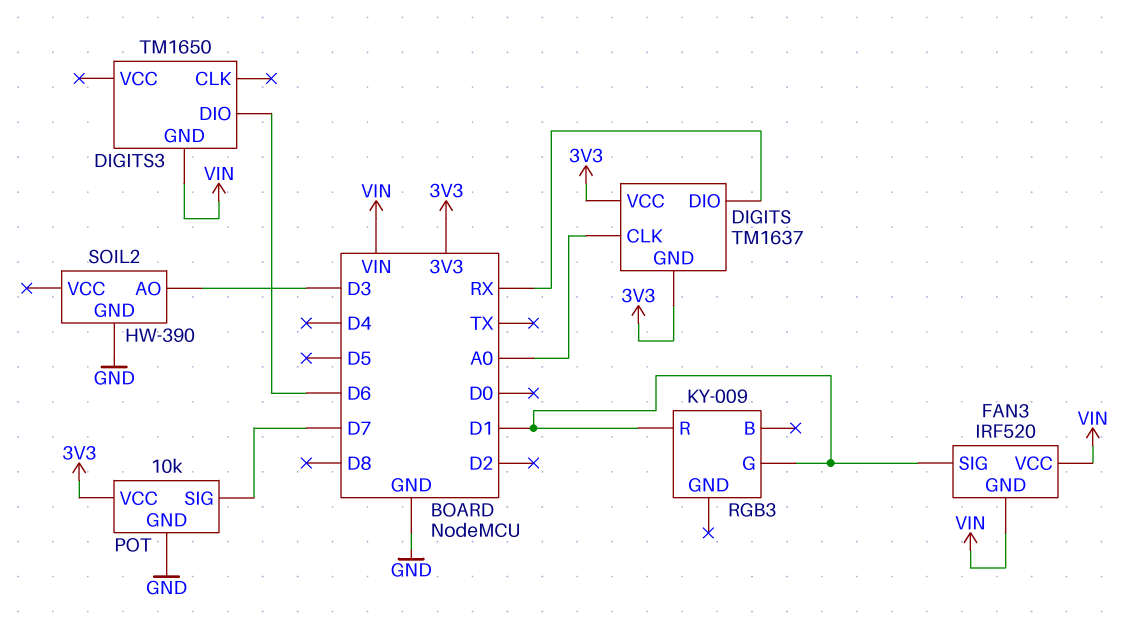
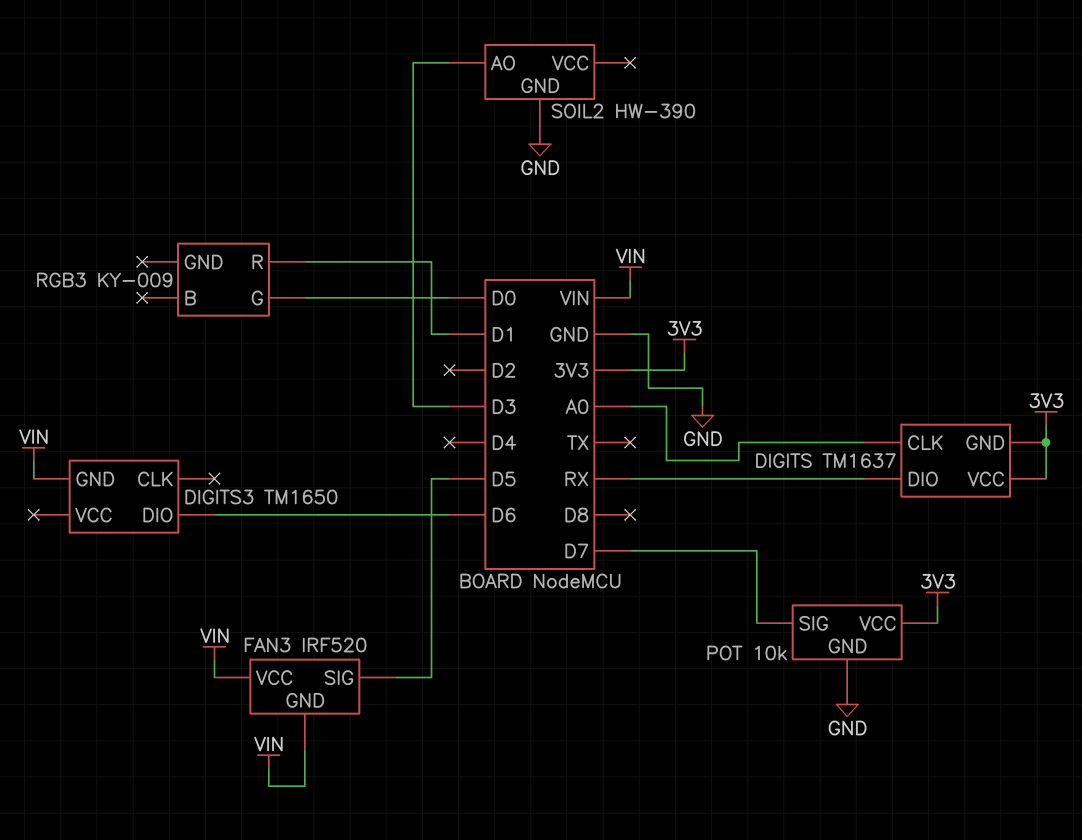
FAN3 pin SIG: D1 -> D5
RGB3 pin G: D1 -> D0

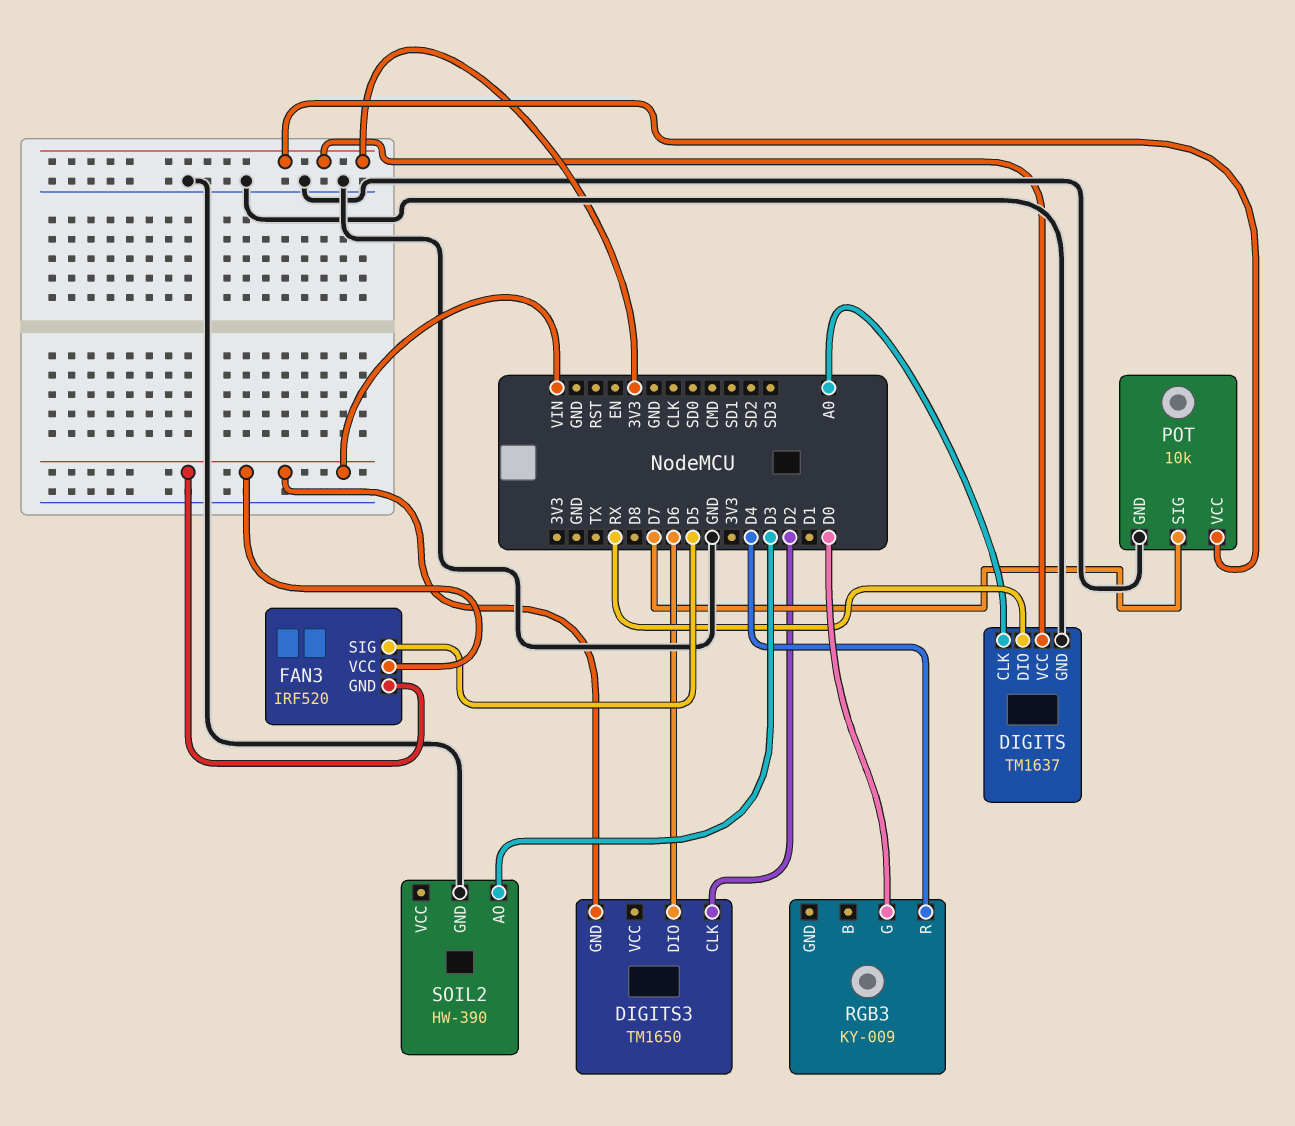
DIGITS pin GND: 3V3 -> GND
DIGITS3 pin CLK: none -> D2
RGB3 pin R: D1 -> D4

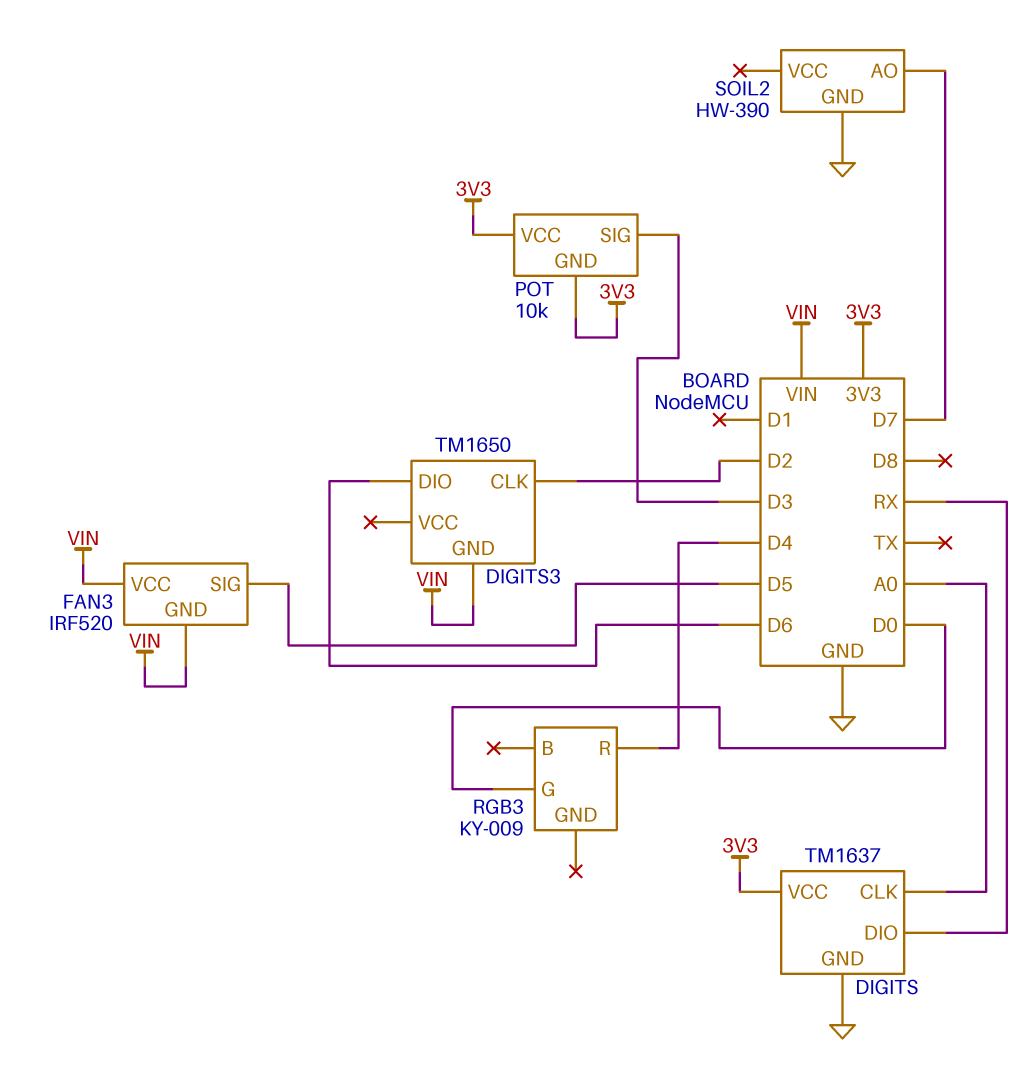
POT pin GND: GND -> 3V3
POT pin SIG: D7 -> D3
SOIL2 pin AO: D3 -> D7

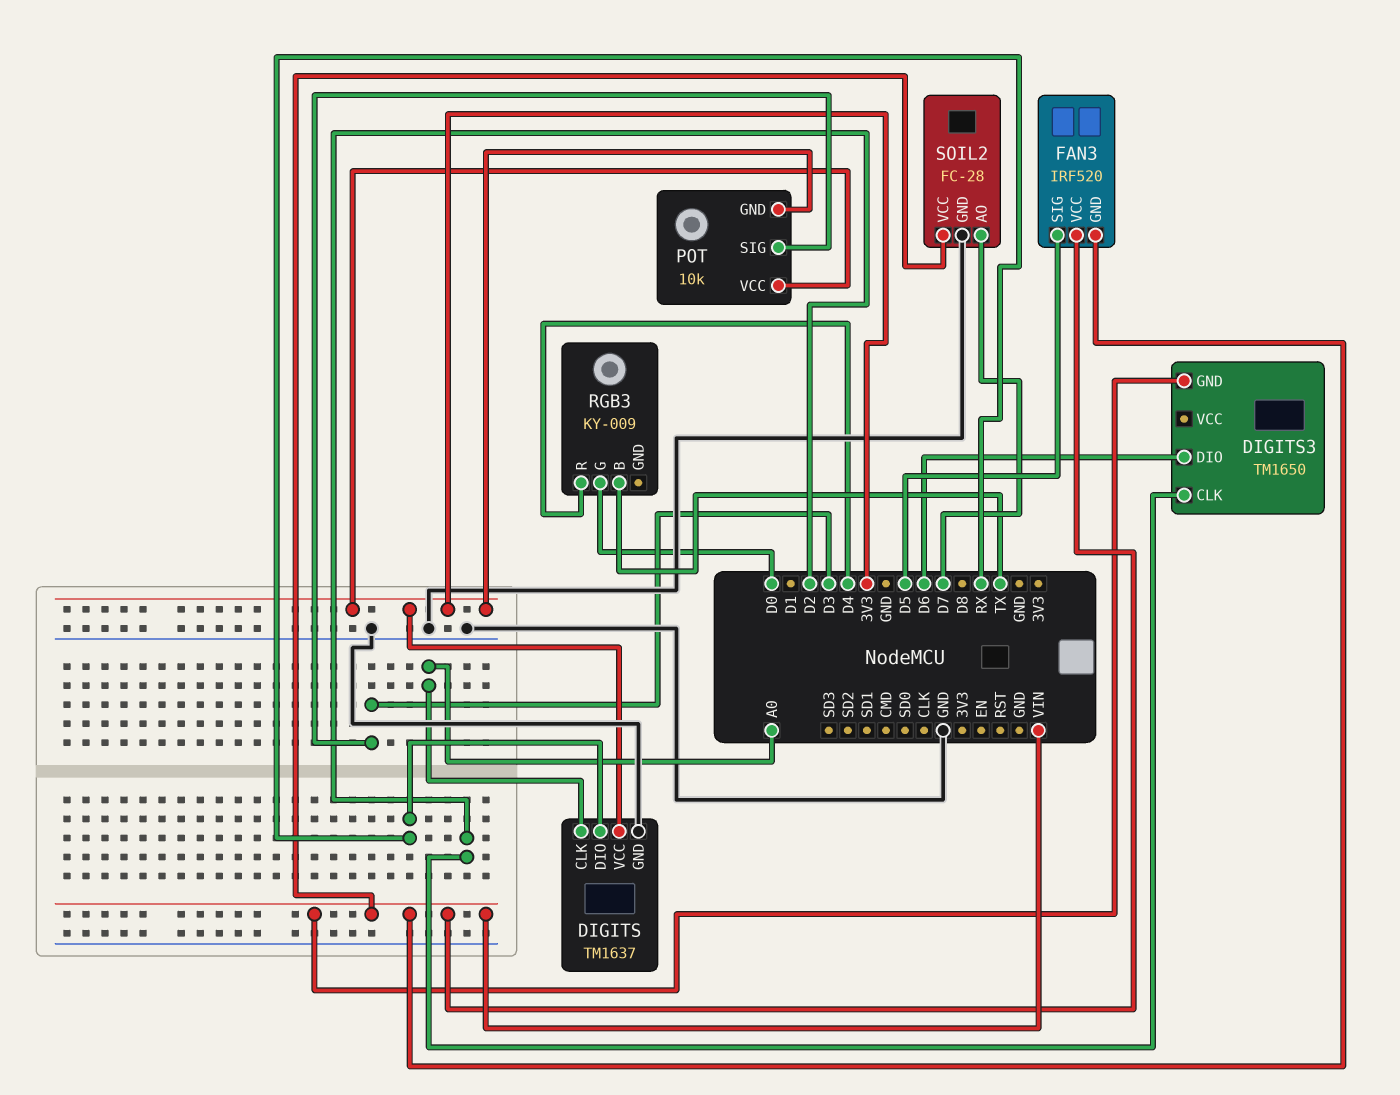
RGB3 pin B: none -> TX
SOIL2: HW-390 -> FC-28
SOIL2 pin VCC: none -> VIN

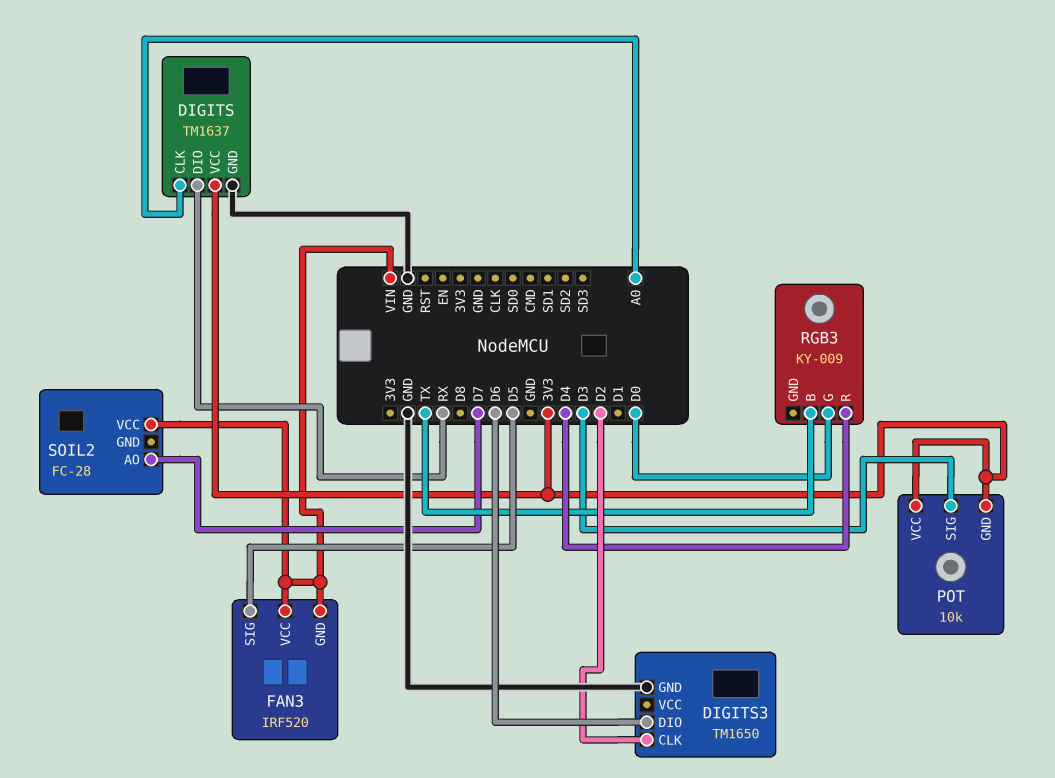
DIGITS3 pin GND: VIN -> GND
SOIL2 pin GND: GND -> none

